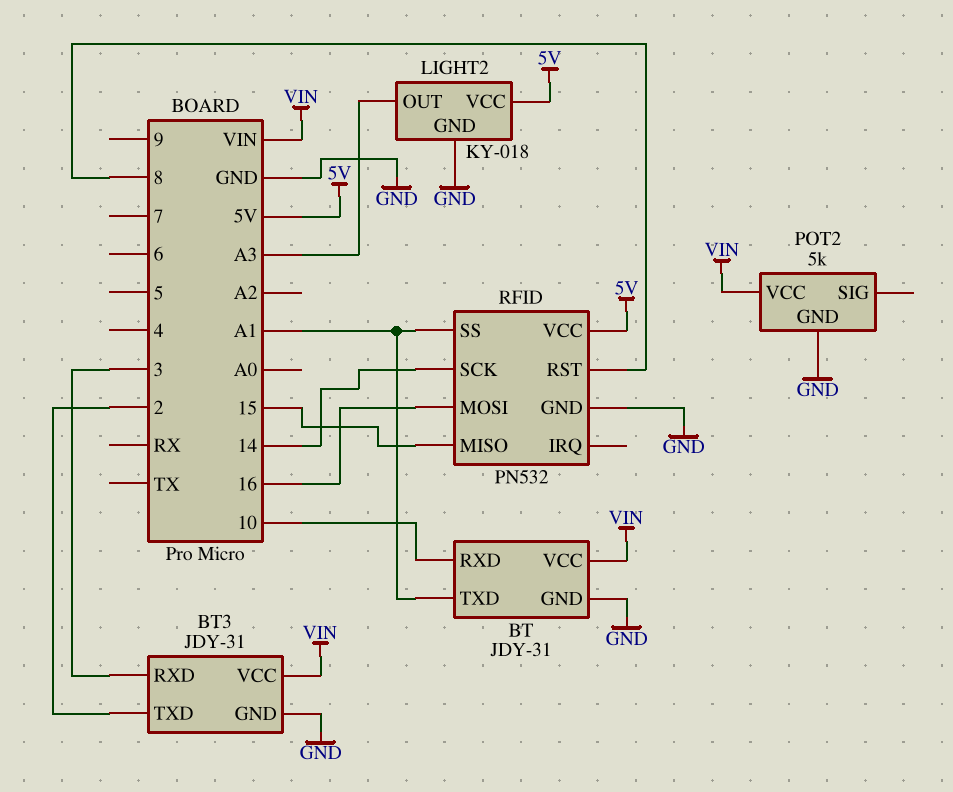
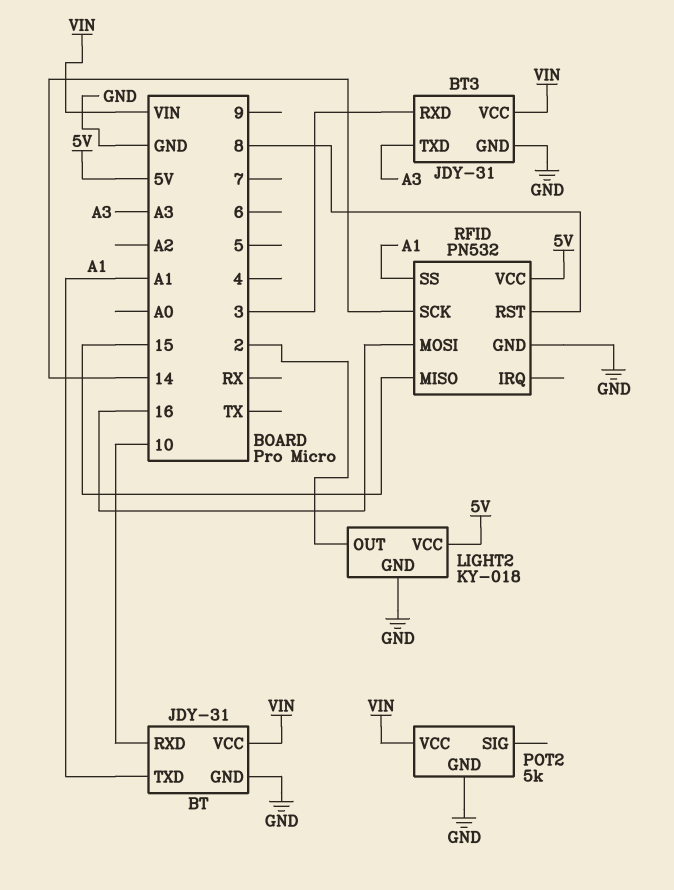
BT3 pin TXD: 2 -> A3
LIGHT2 pin OUT: A3 -> 2

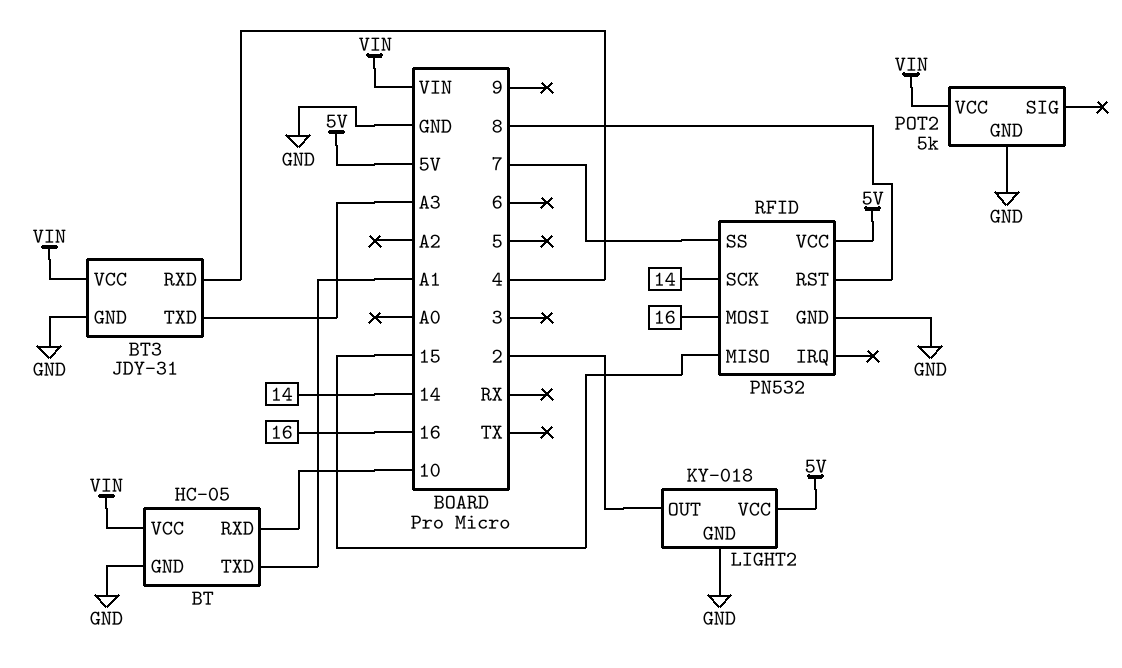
BT: JDY-31 -> HC-05
BT3 pin RXD: 3 -> 4
RFID pin SS: A1 -> 7

